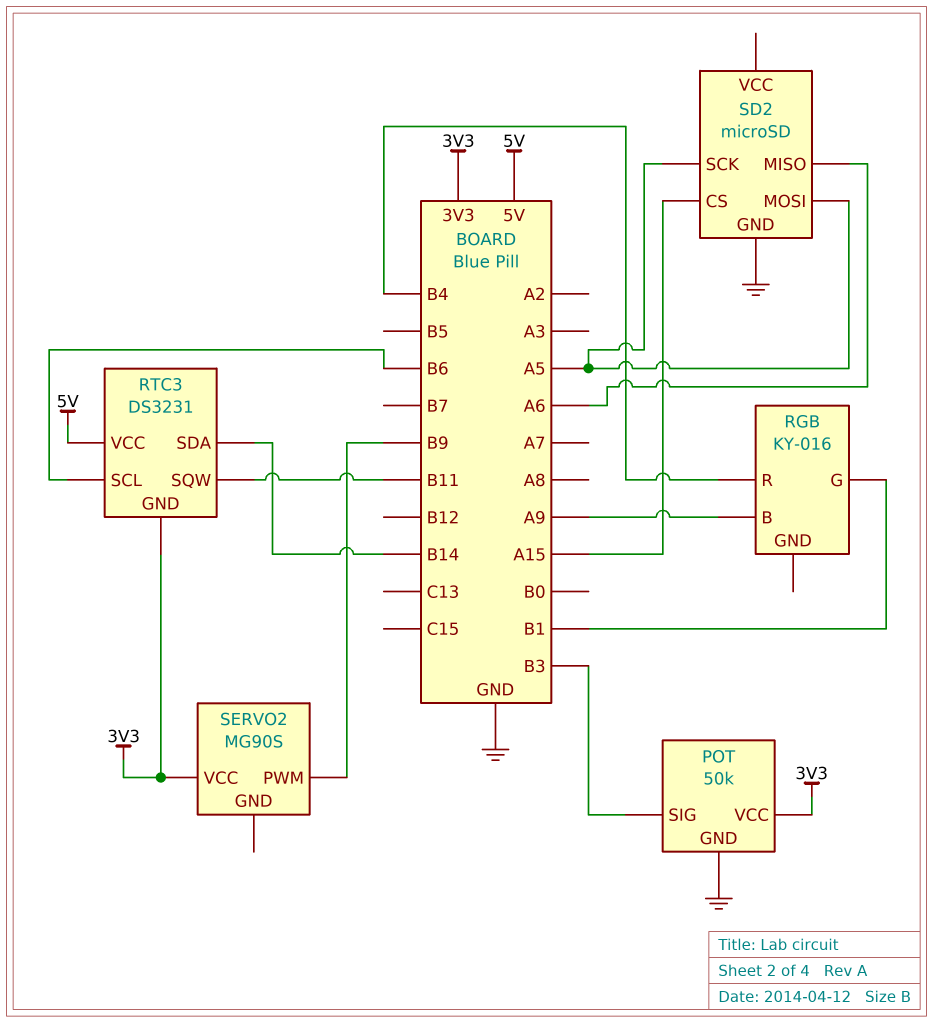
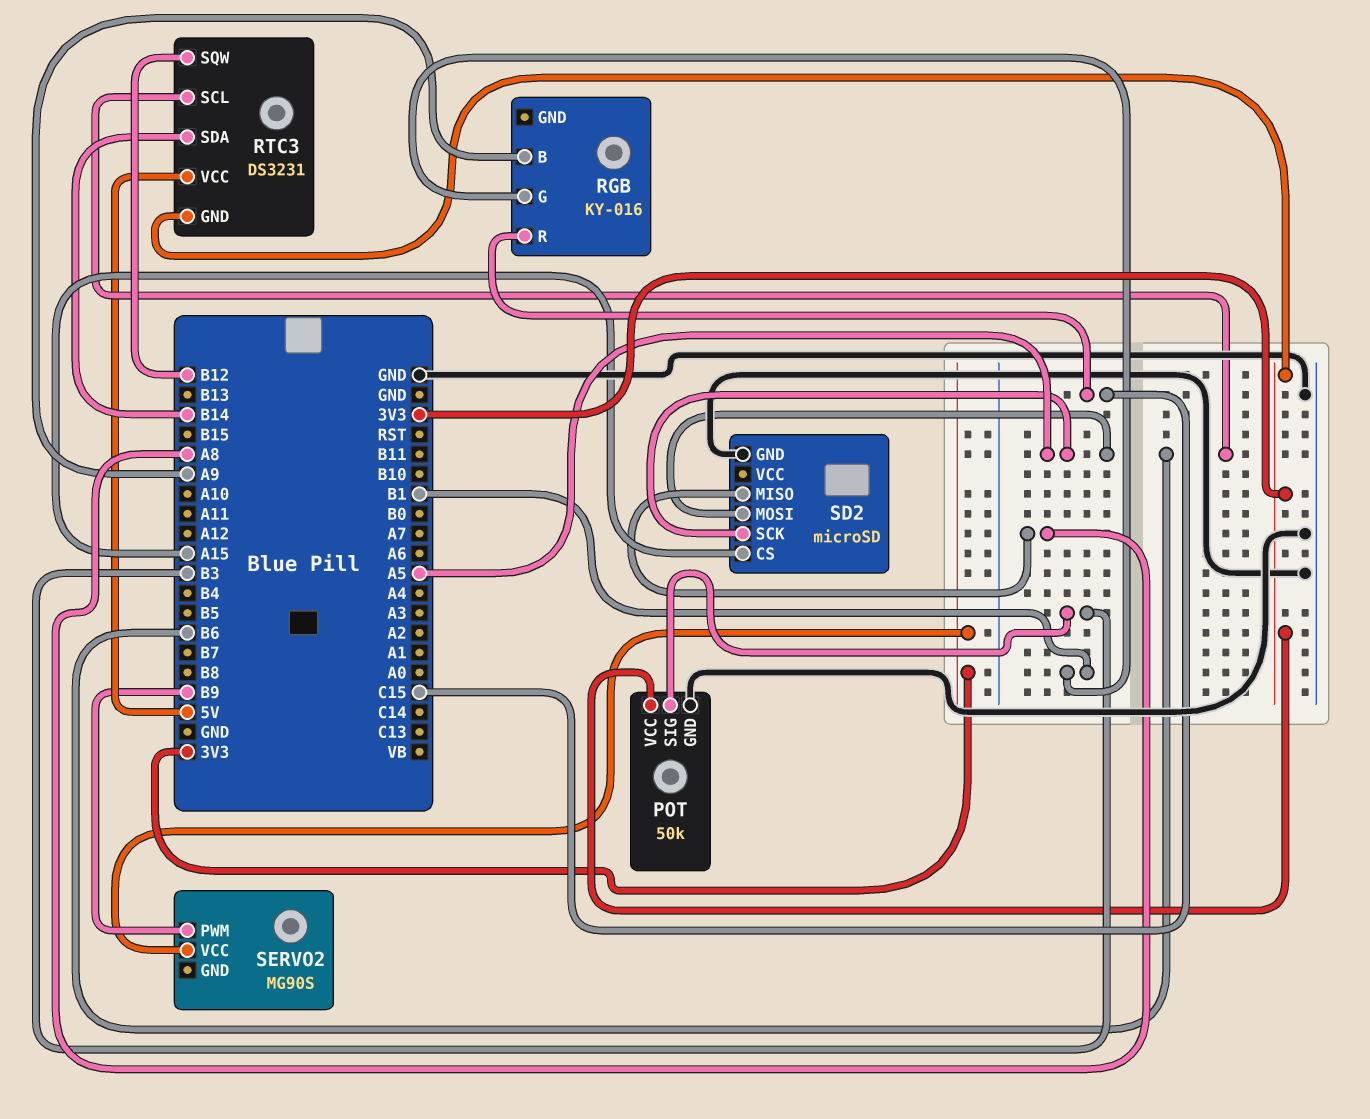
RGB pin R: B4 -> C15
RTC3 pin SQW: B11 -> B12
SD2 pin MISO: A6 -> A8

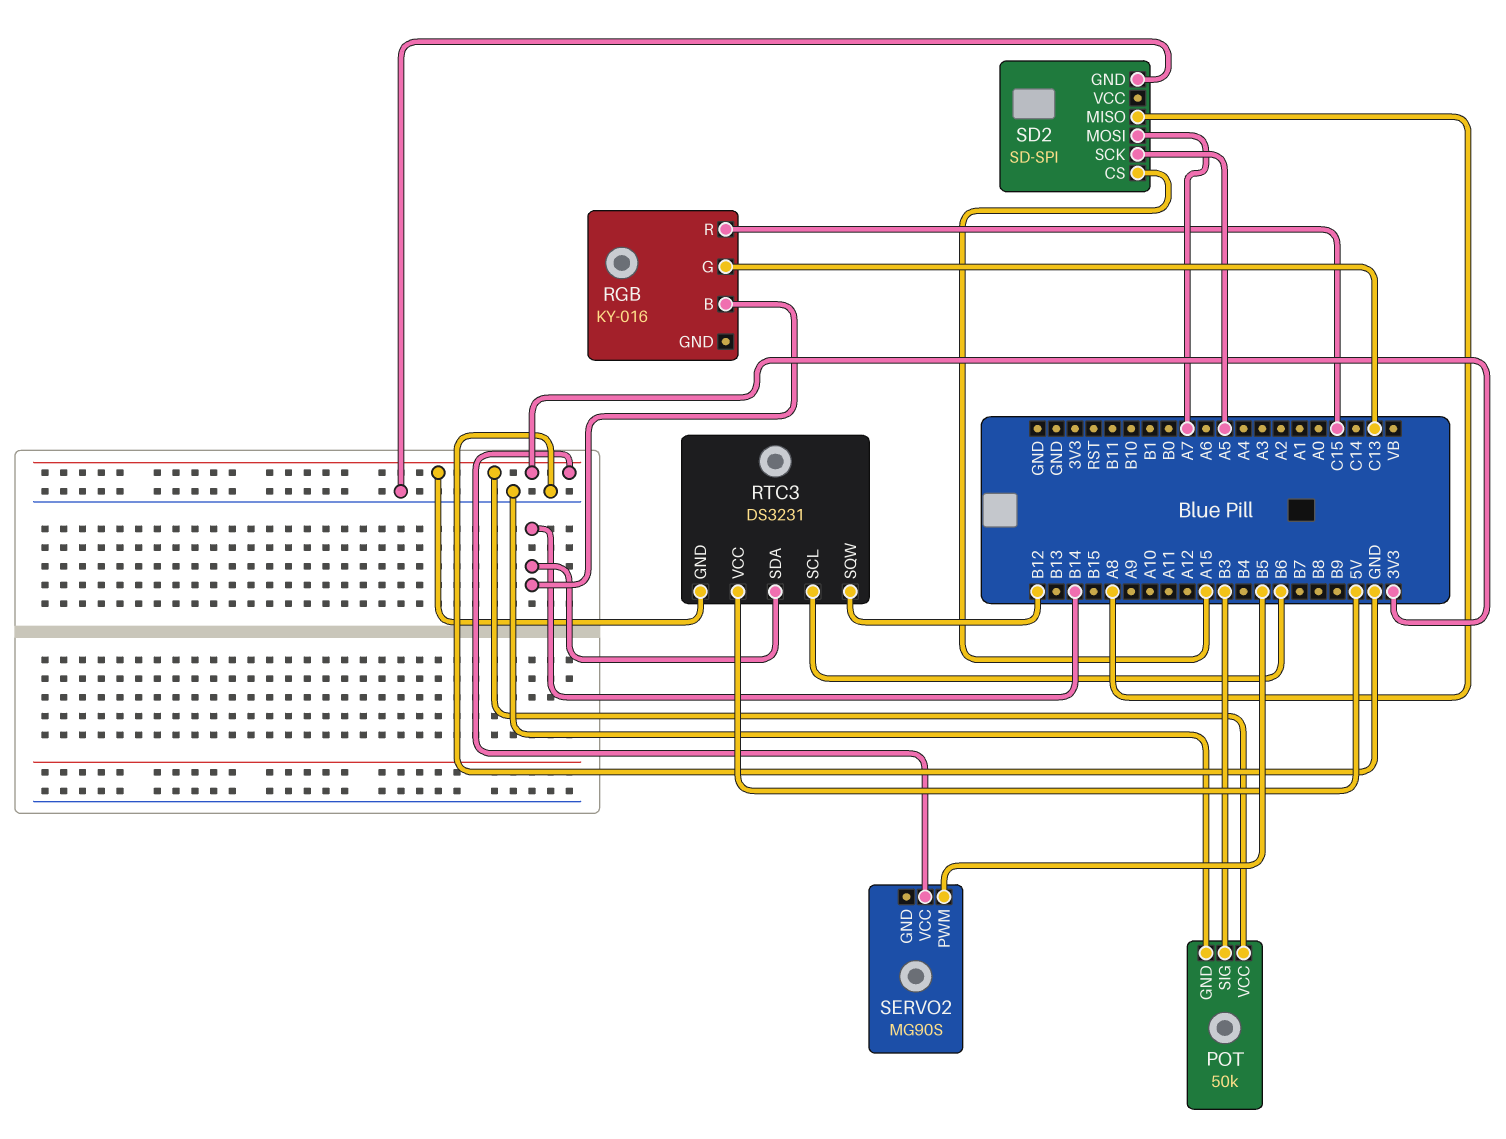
RGB pin B: A9 -> B14
RGB pin G: B1 -> C13
SD2: microSD -> SD-SPI
SD2 pin MOSI: A5 -> A7
SERVO2 pin PWM: B9 -> B5

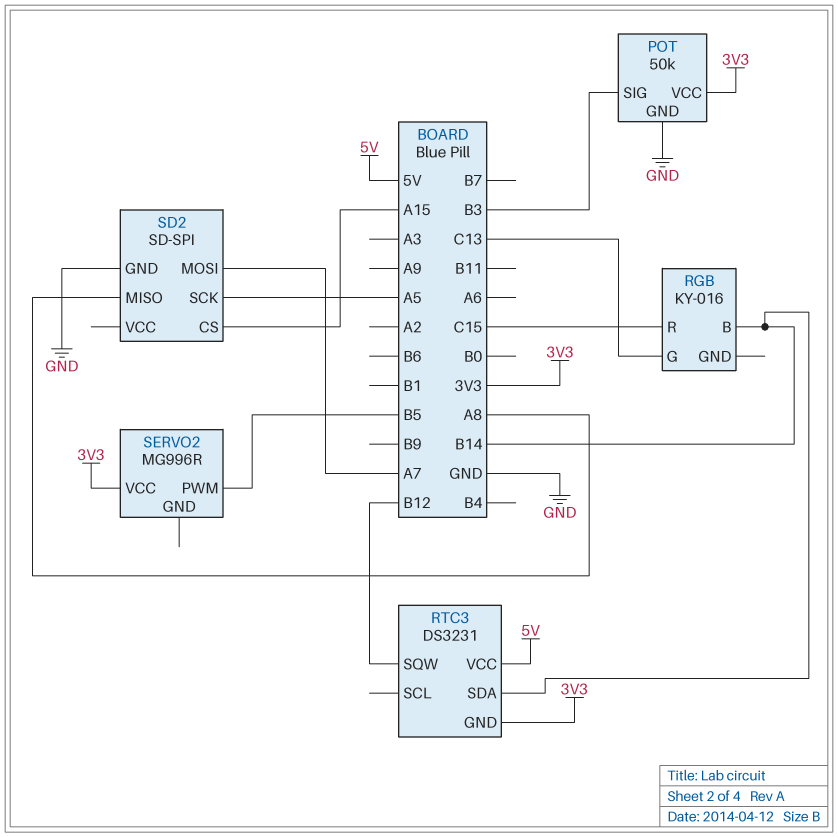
RTC3 pin SCL: B6 -> none
SERVO2: MG90S -> MG996R

